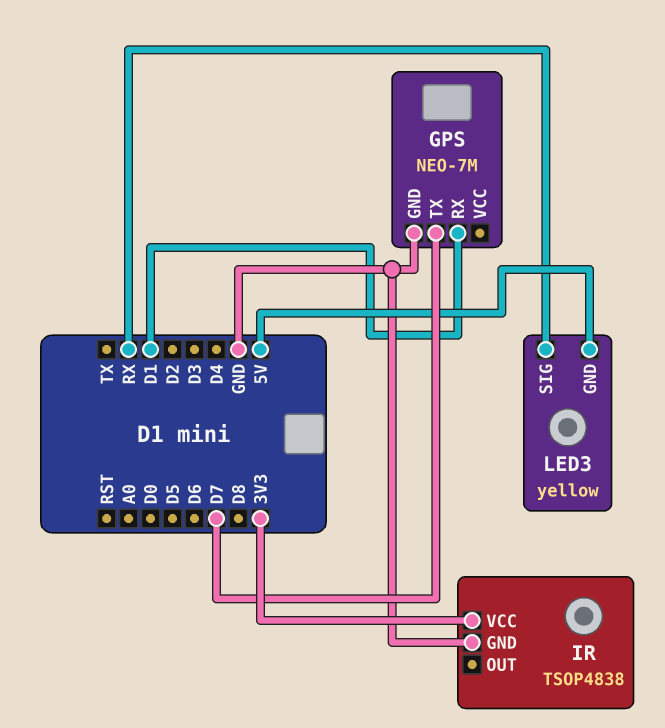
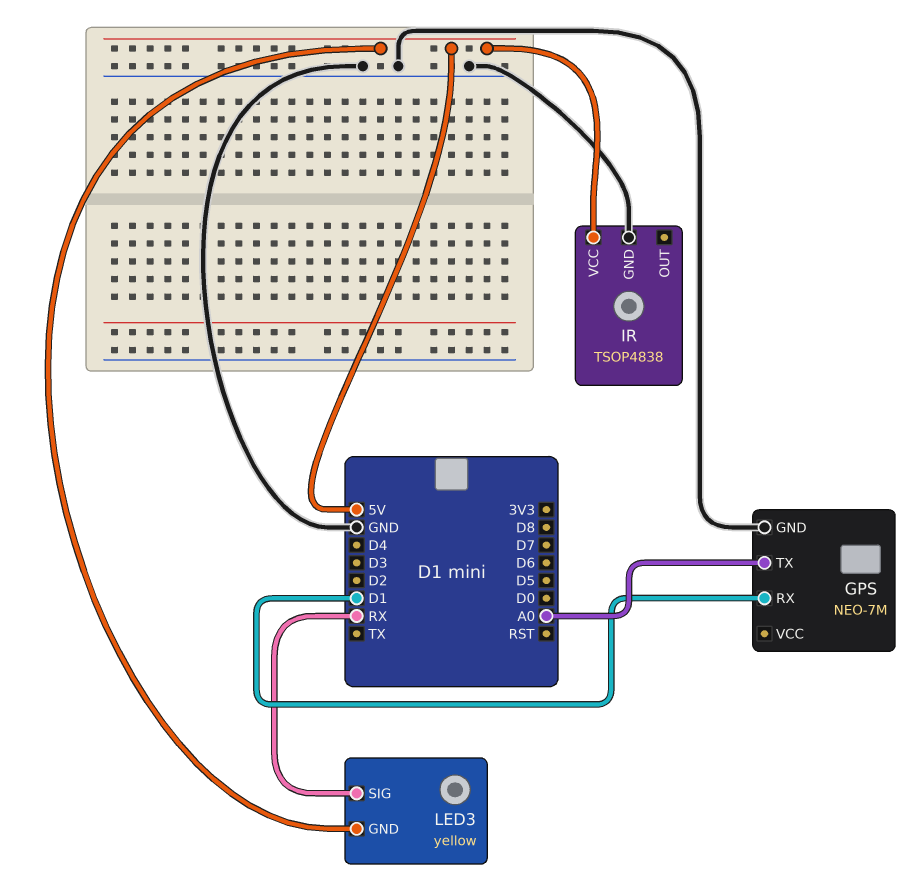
GPS pin TX: D7 -> A0
IR pin VCC: 3V3 -> 5V

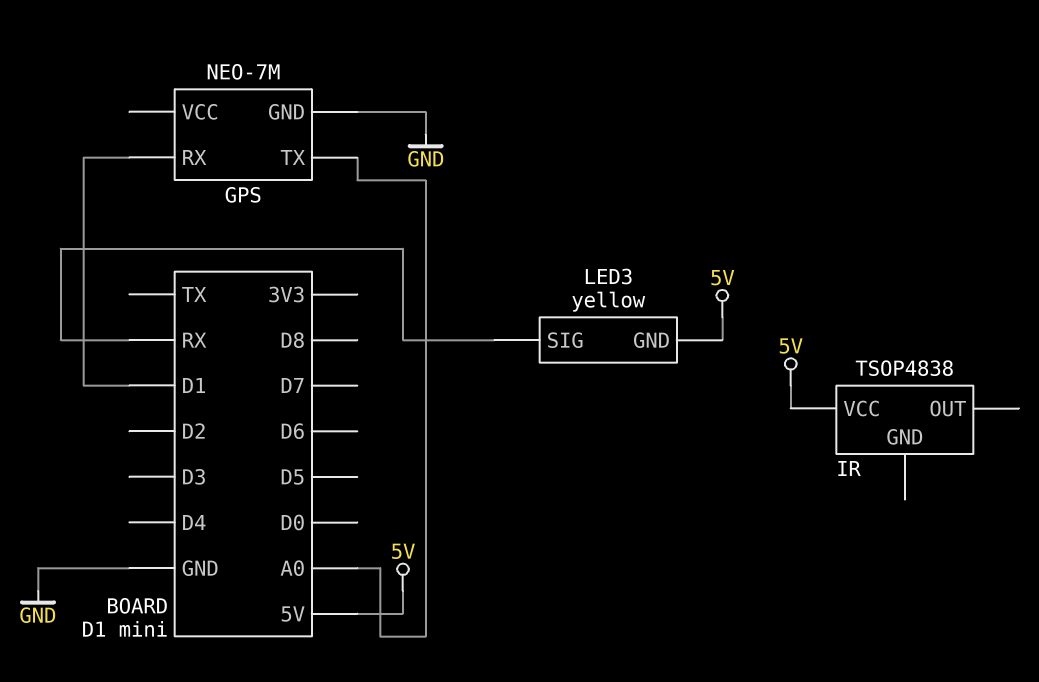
IR pin GND: GND -> none

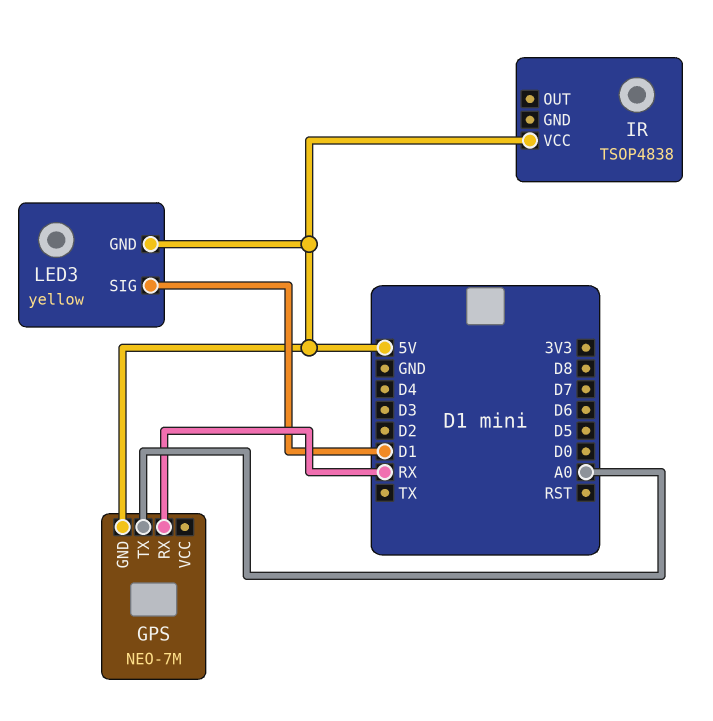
GPS pin GND: GND -> 5V
GPS pin RX: D1 -> RX
LED3 pin SIG: RX -> D1

